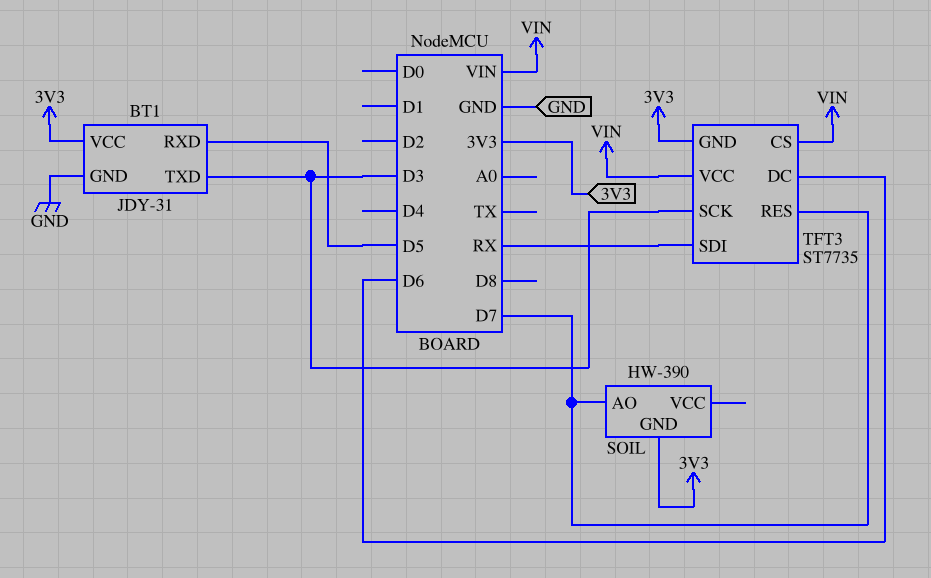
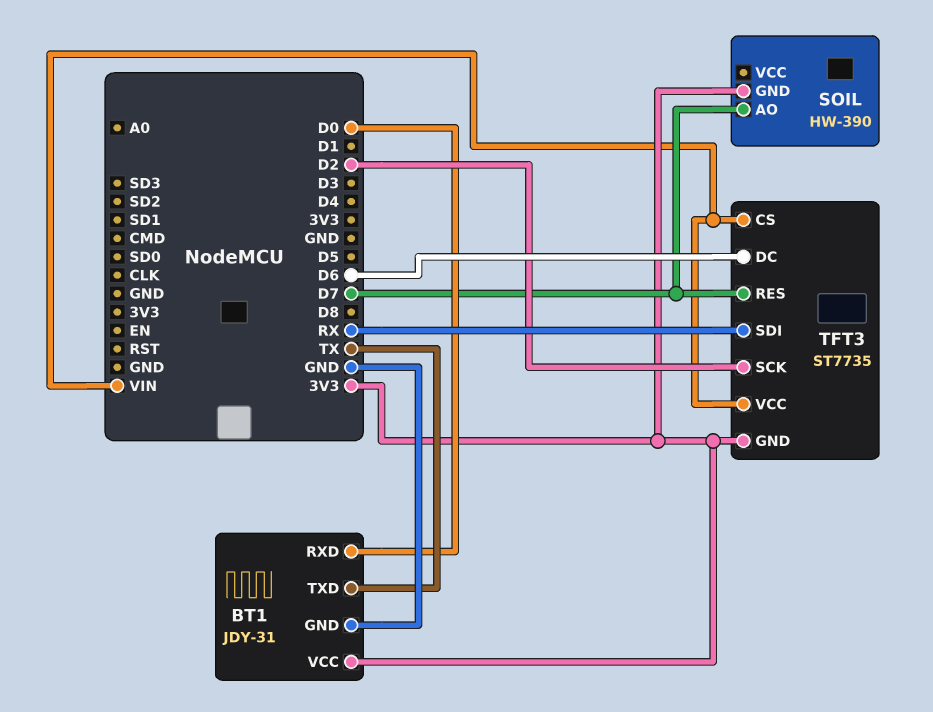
BT1 pin RXD: D5 -> D0
BT1 pin TXD: D3 -> TX
TFT3 pin SCK: D3 -> D2

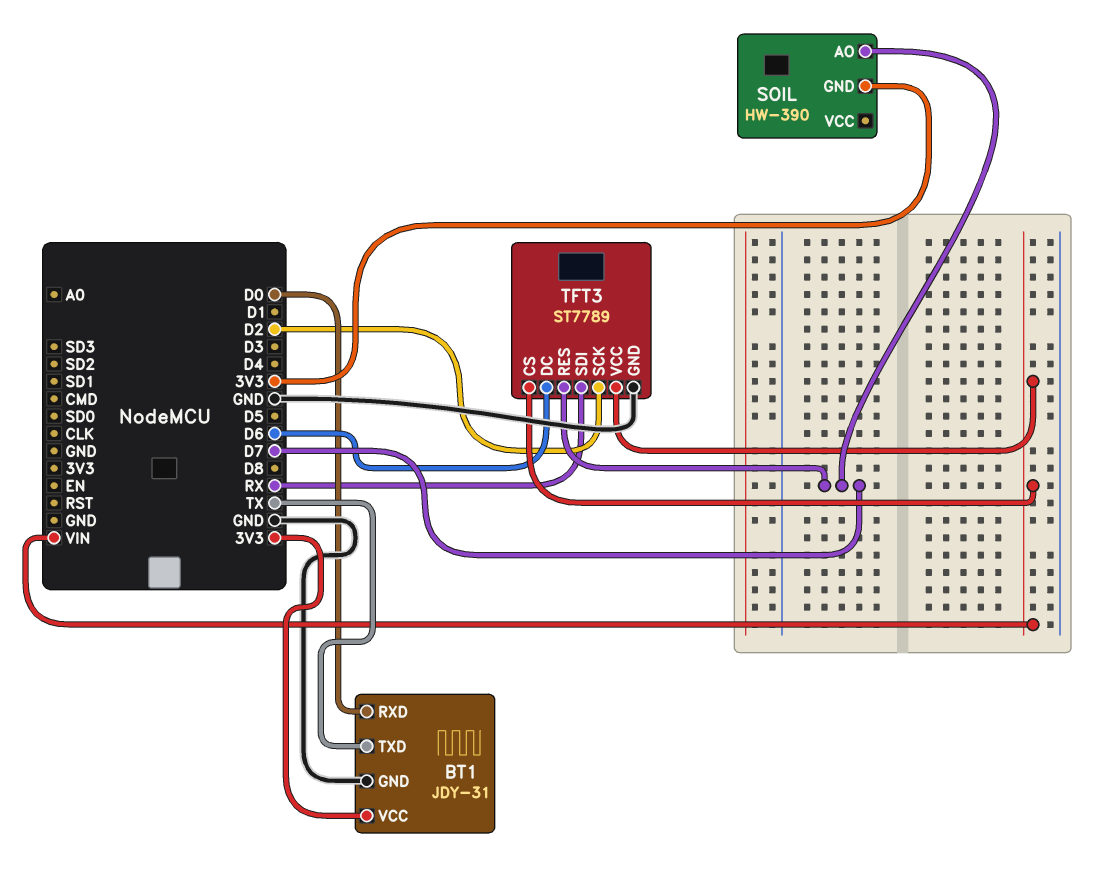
TFT3: ST7735 -> ST7789
TFT3 pin GND: 3V3 -> GND

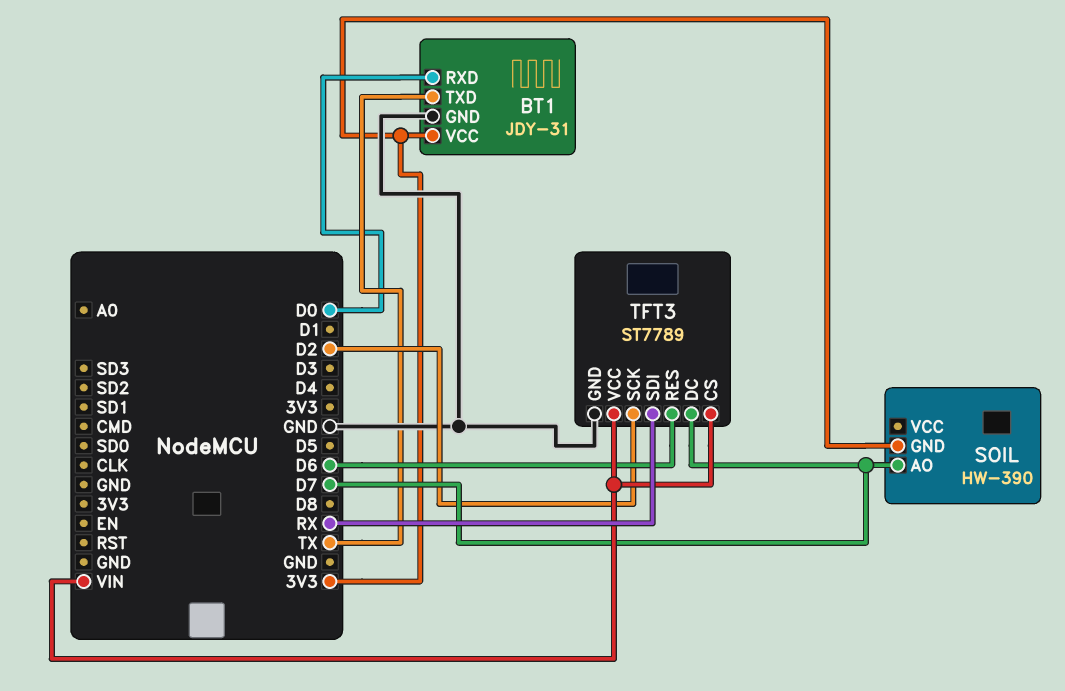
TFT3 pin DC: D6 -> D7
TFT3 pin RES: D7 -> D6

